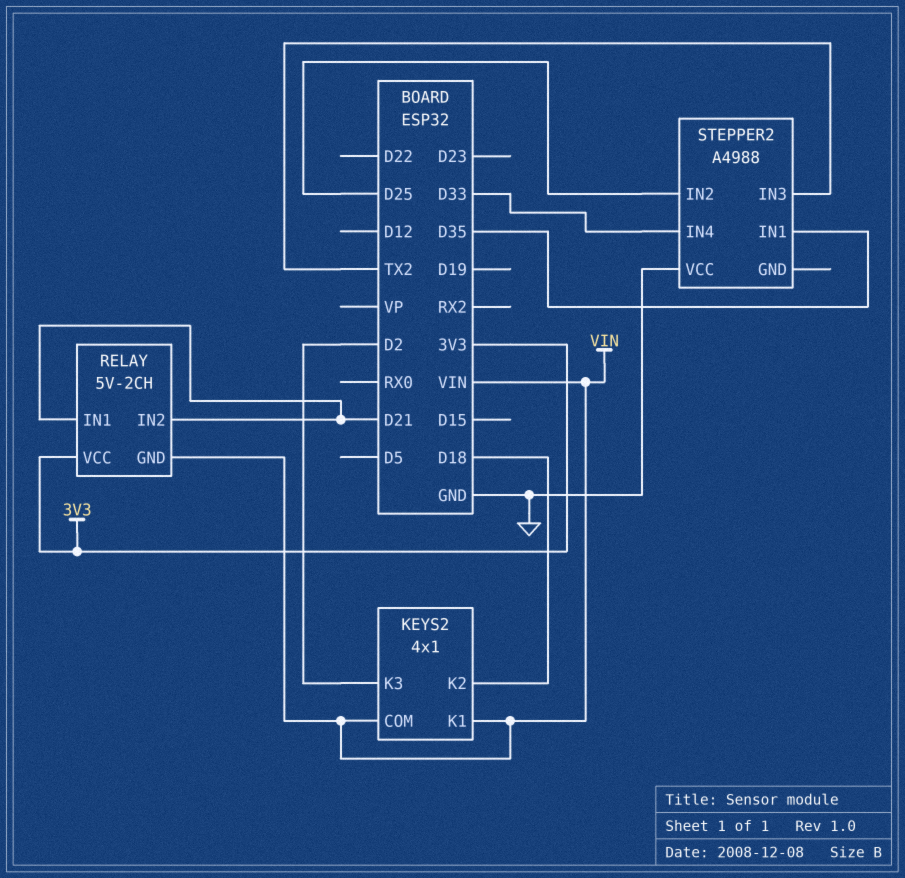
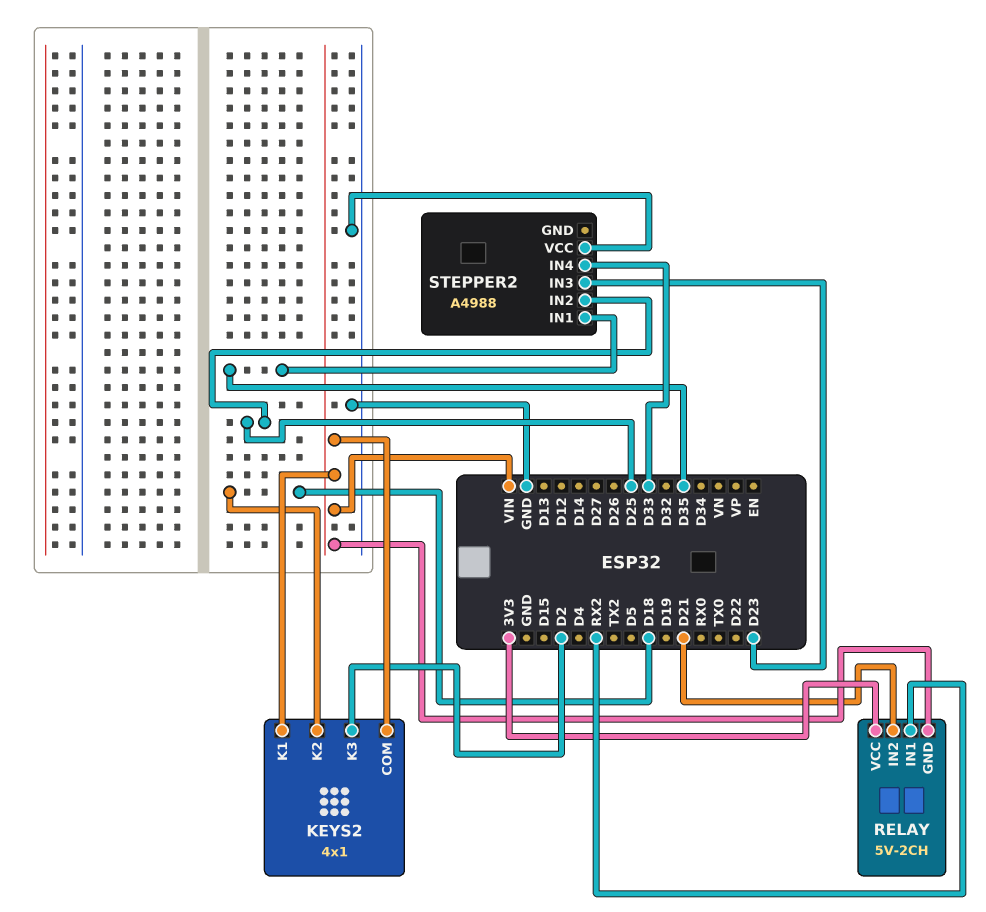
RELAY pin IN1: D21 -> RX2
STEPPER2 pin IN3: TX2 -> D23

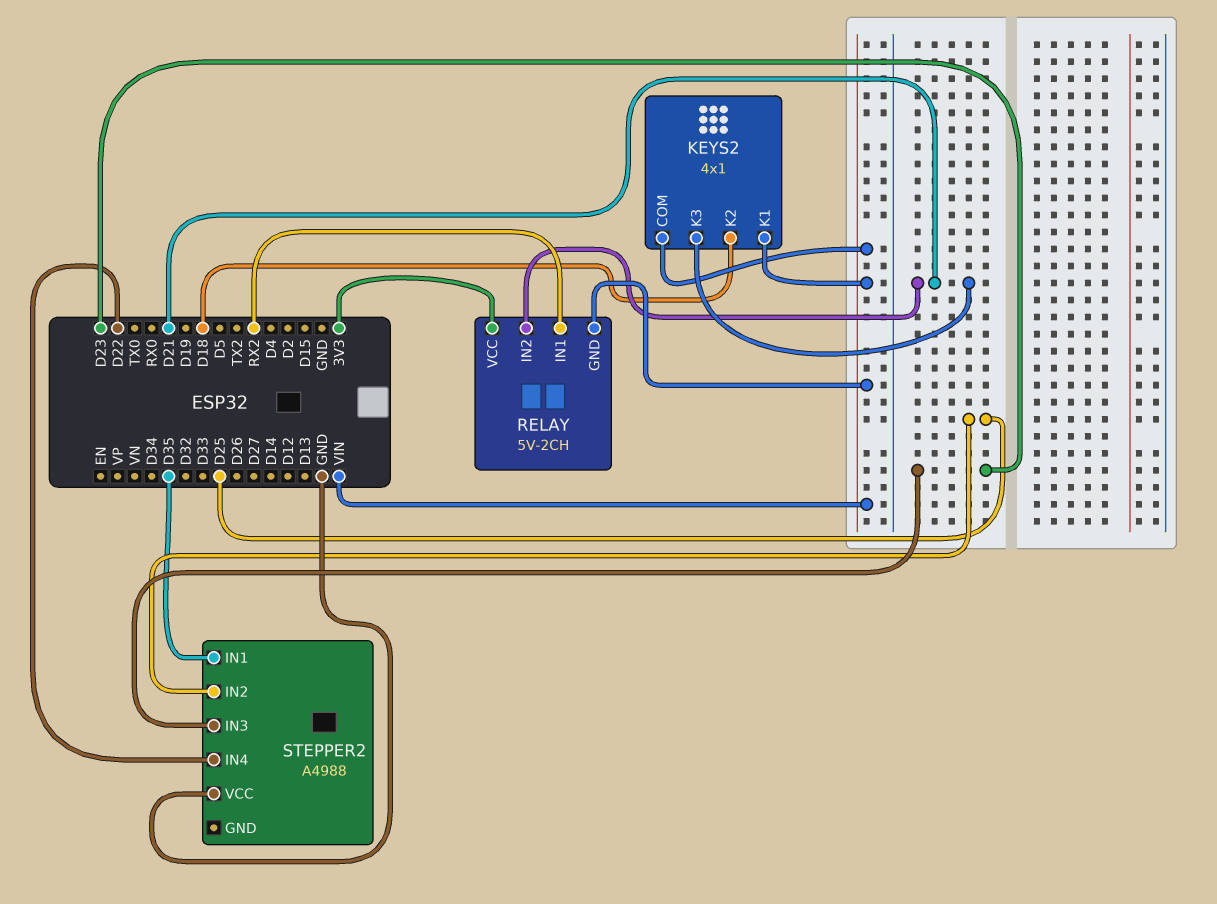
KEYS2 pin K3: D2 -> D21
STEPPER2 pin IN4: D33 -> D22

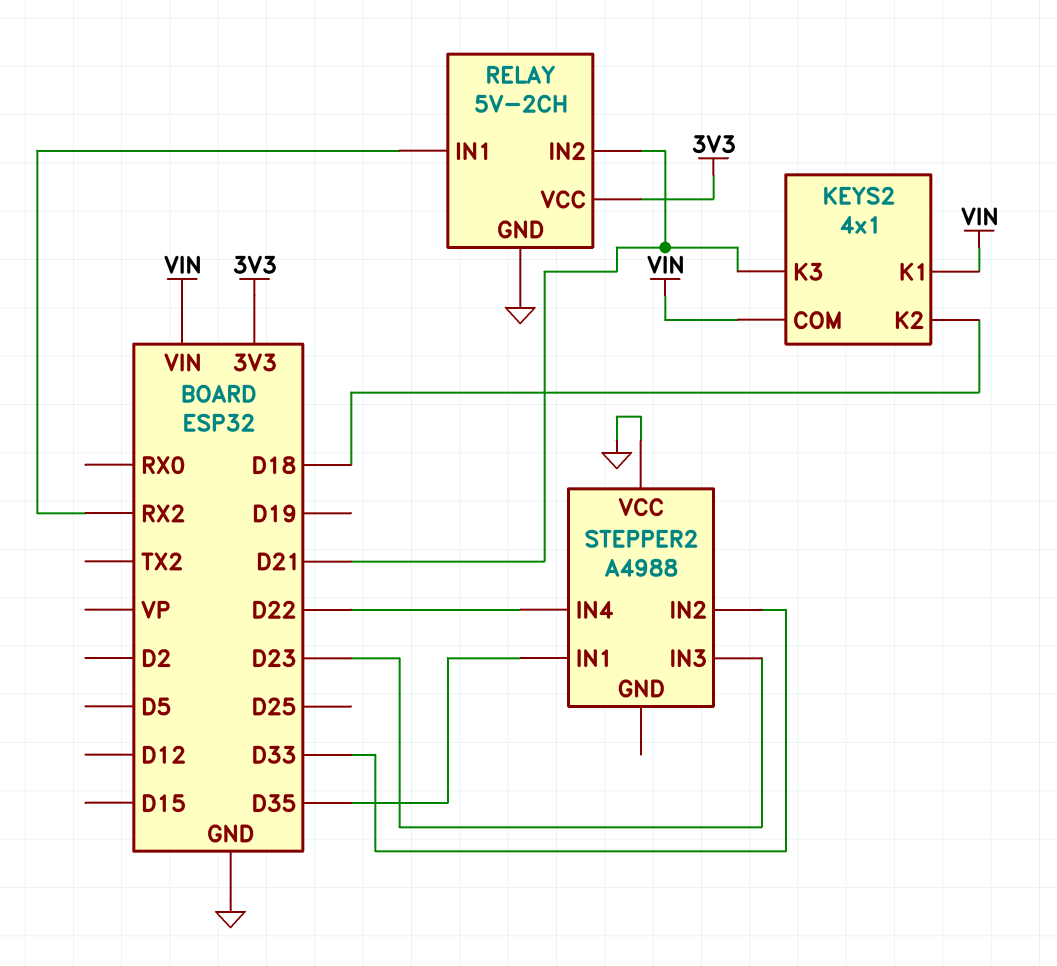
RELAY pin GND: VIN -> GND
STEPPER2 pin IN2: D25 -> D33

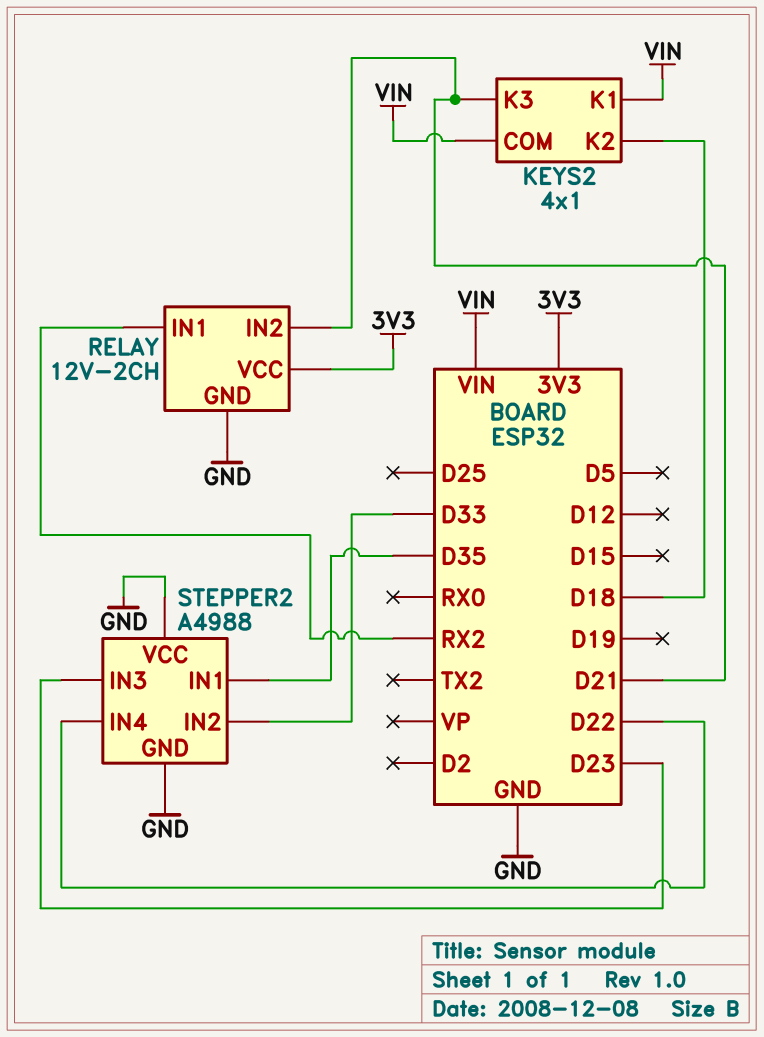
RELAY: 5V-2CH -> 12V-2CH
STEPPER2 pin GND: none -> GND

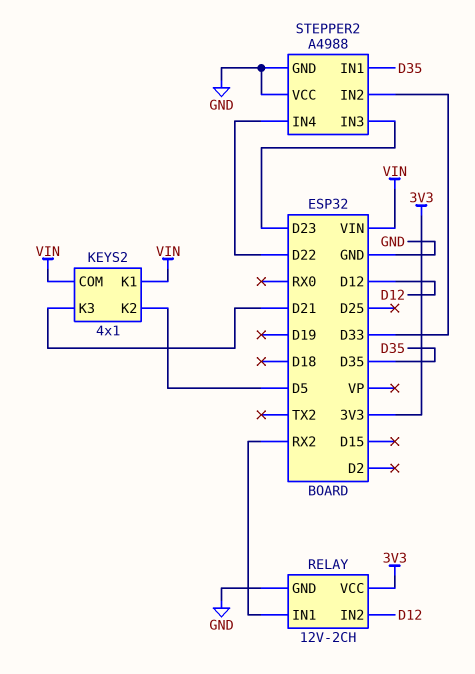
KEYS2 pin K2: D18 -> D5
RELAY pin IN2: D21 -> D12

